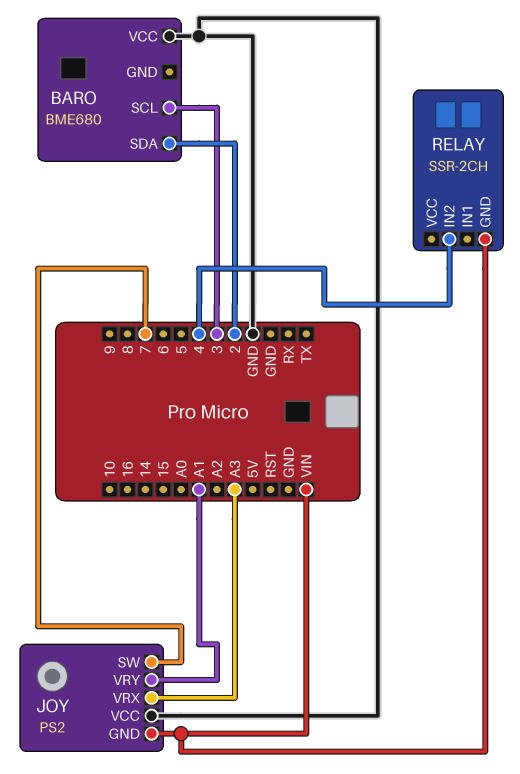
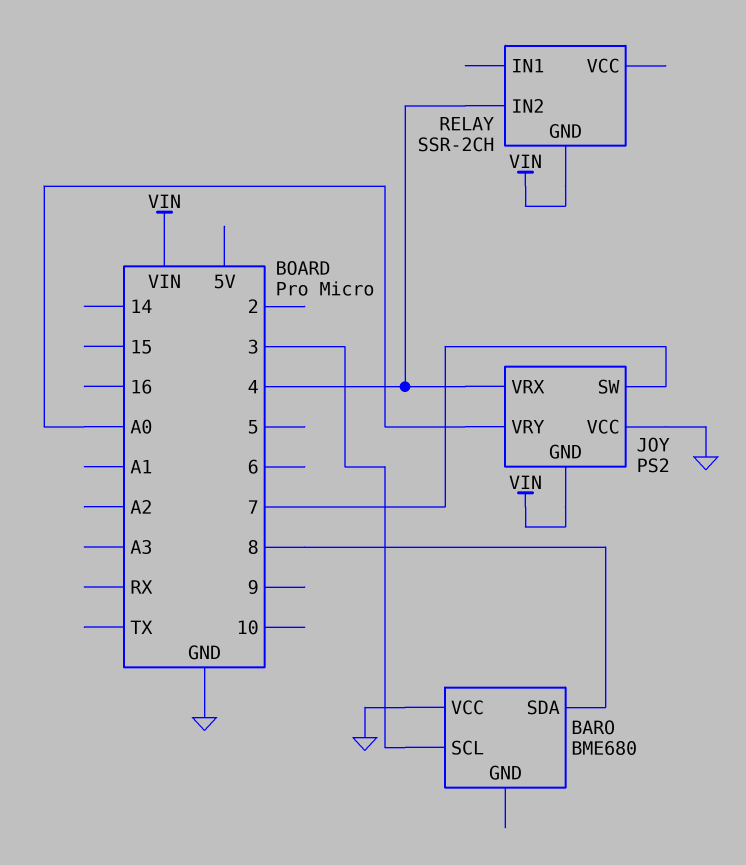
BARO pin SDA: 2 -> 8
JOY pin VRX: A3 -> 4
JOY pin VRY: A1 -> A0

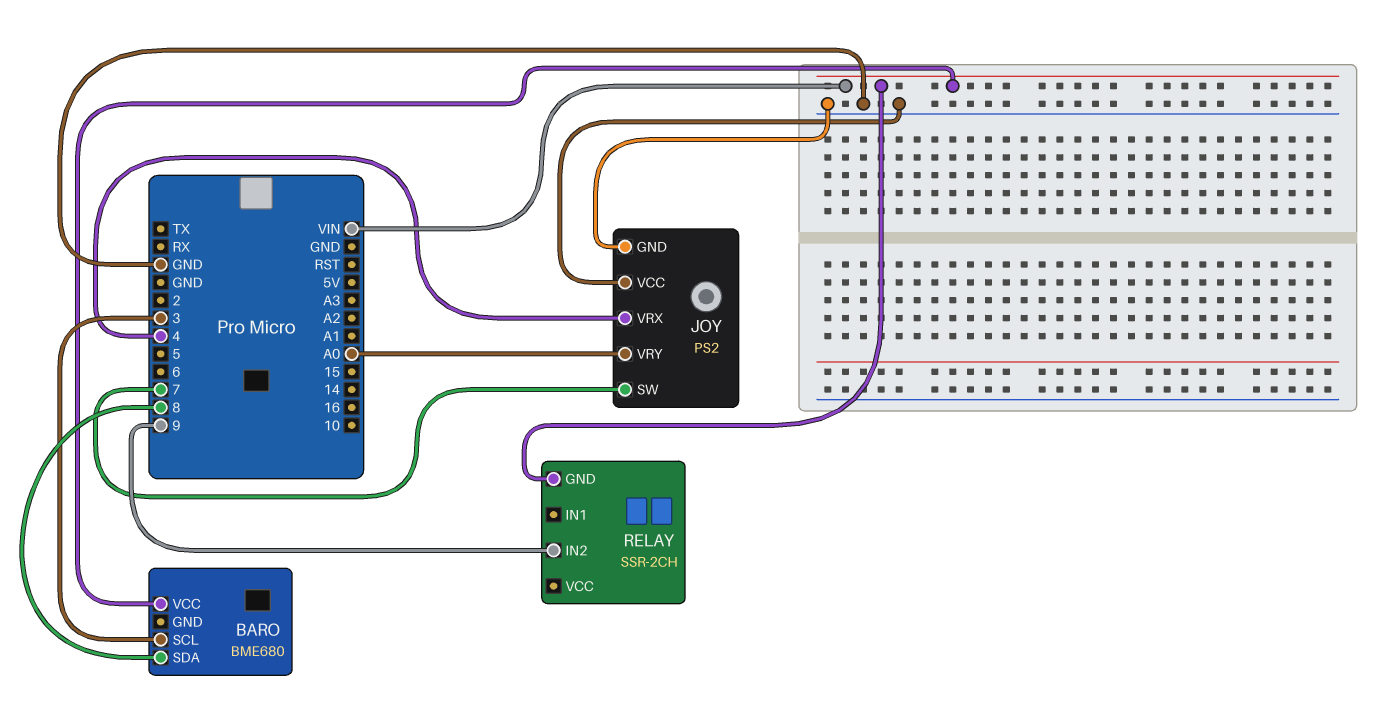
BARO pin VCC: GND -> VIN
JOY pin GND: VIN -> GND
RELAY pin IN2: 4 -> 9

